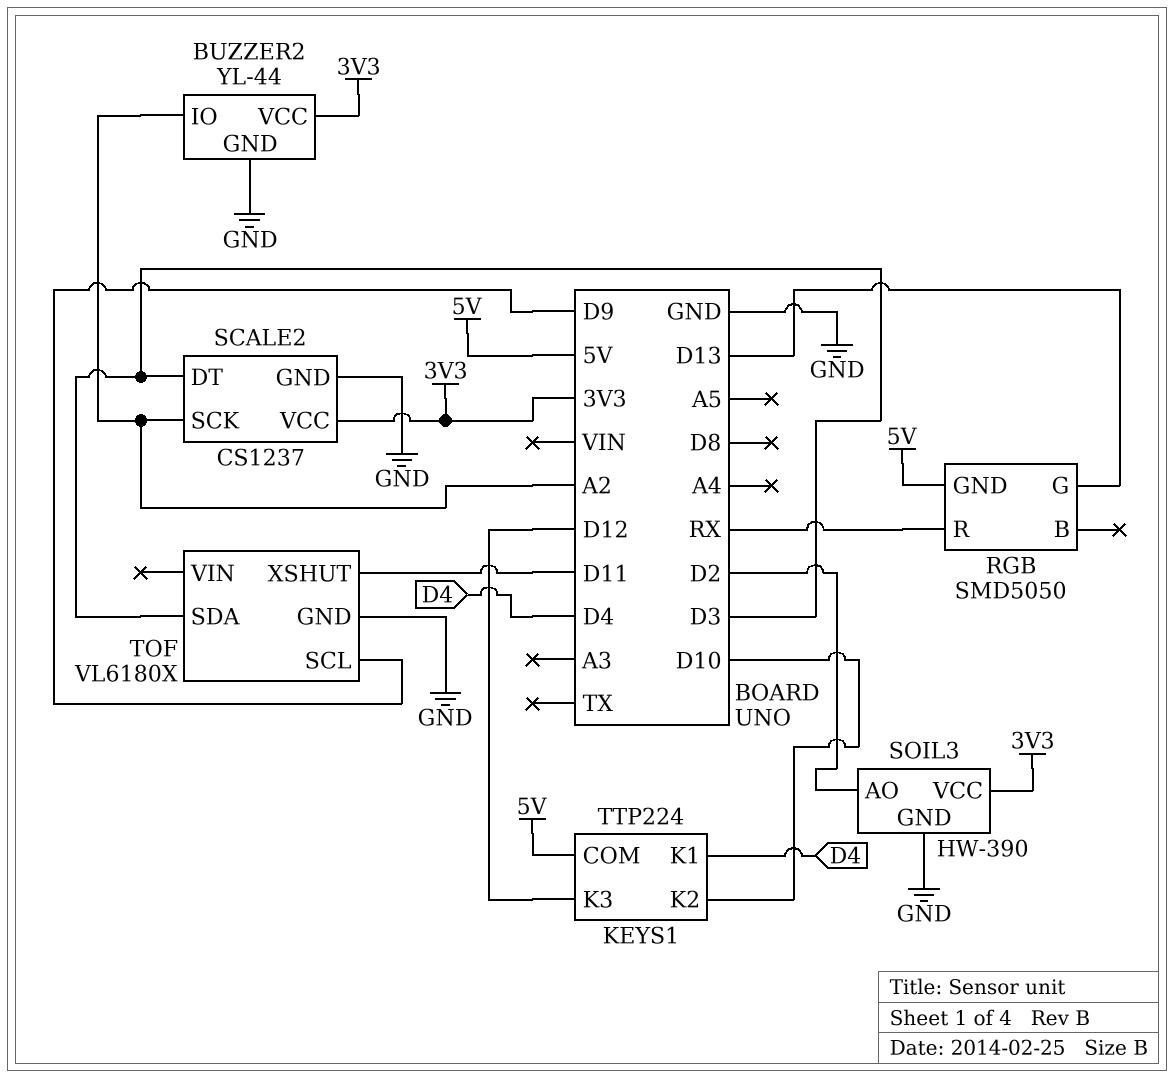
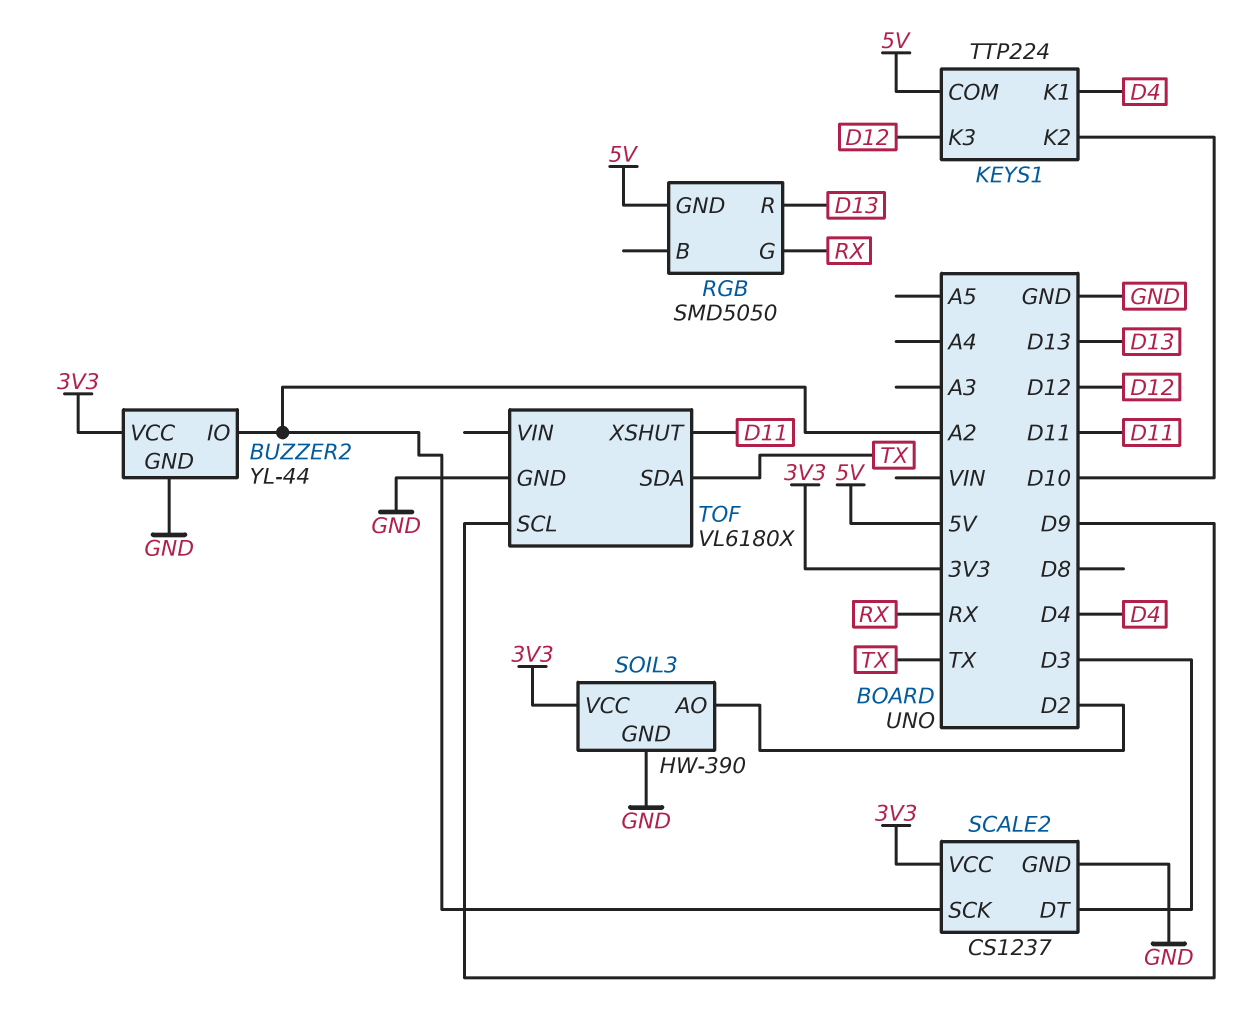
RGB pin G: D13 -> RX
RGB pin R: RX -> D13
TOF pin SDA: D3 -> TX

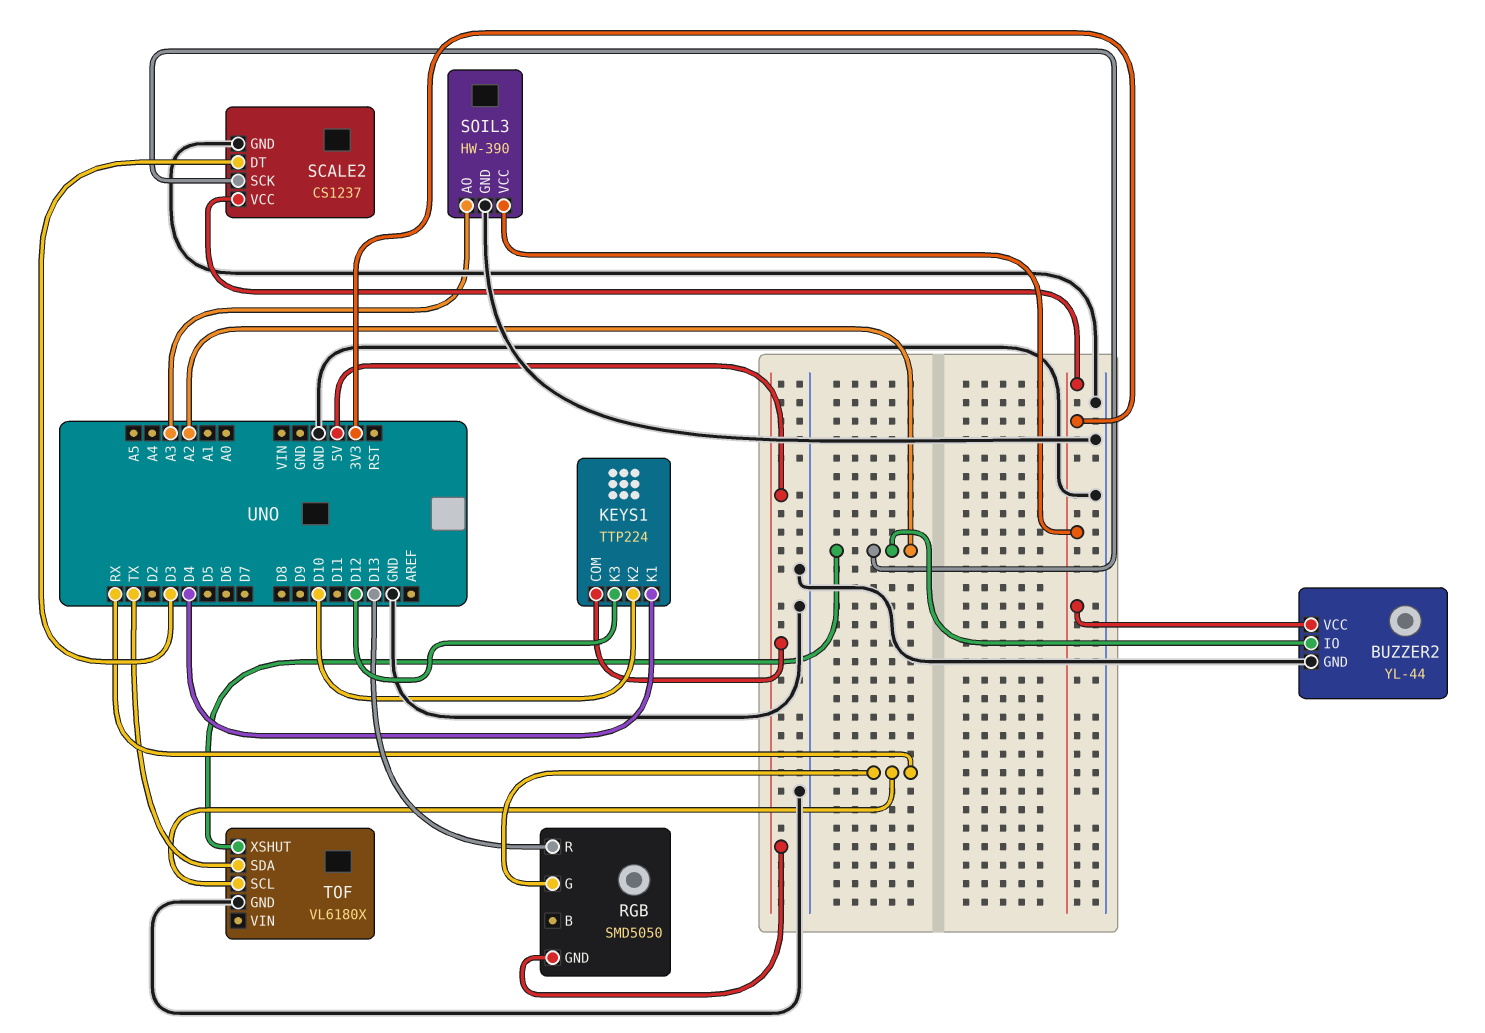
SOIL3 pin AO: D2 -> A3
TOF pin SCL: D9 -> RX
TOF pin XSHUT: D11 -> A2

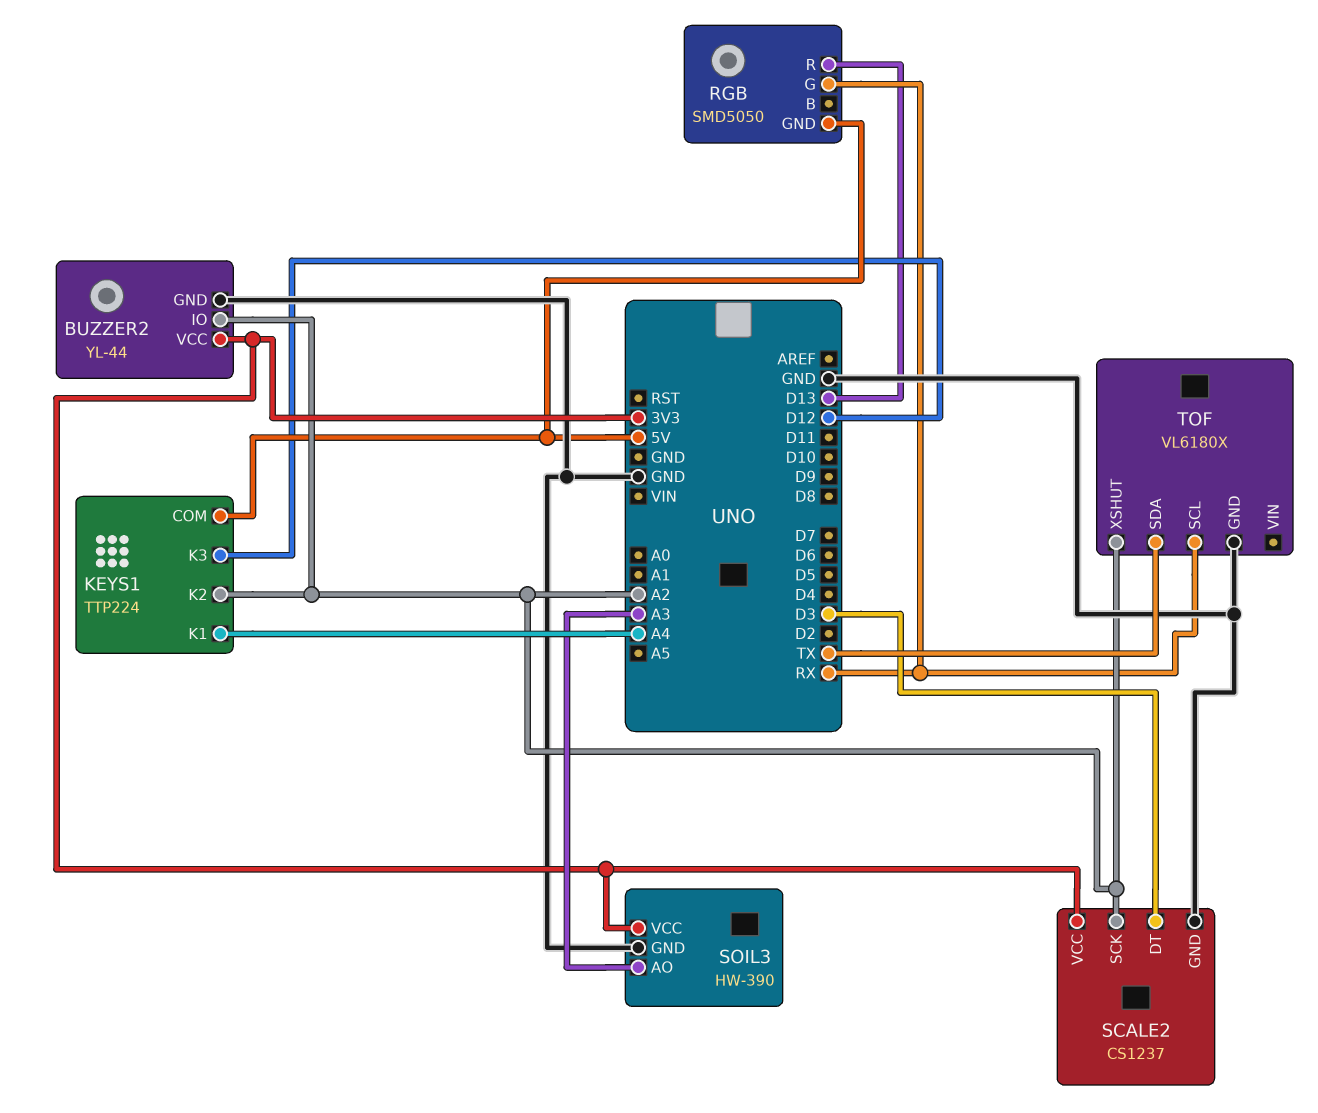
KEYS1 pin K1: D4 -> A4
KEYS1 pin K2: D10 -> A2

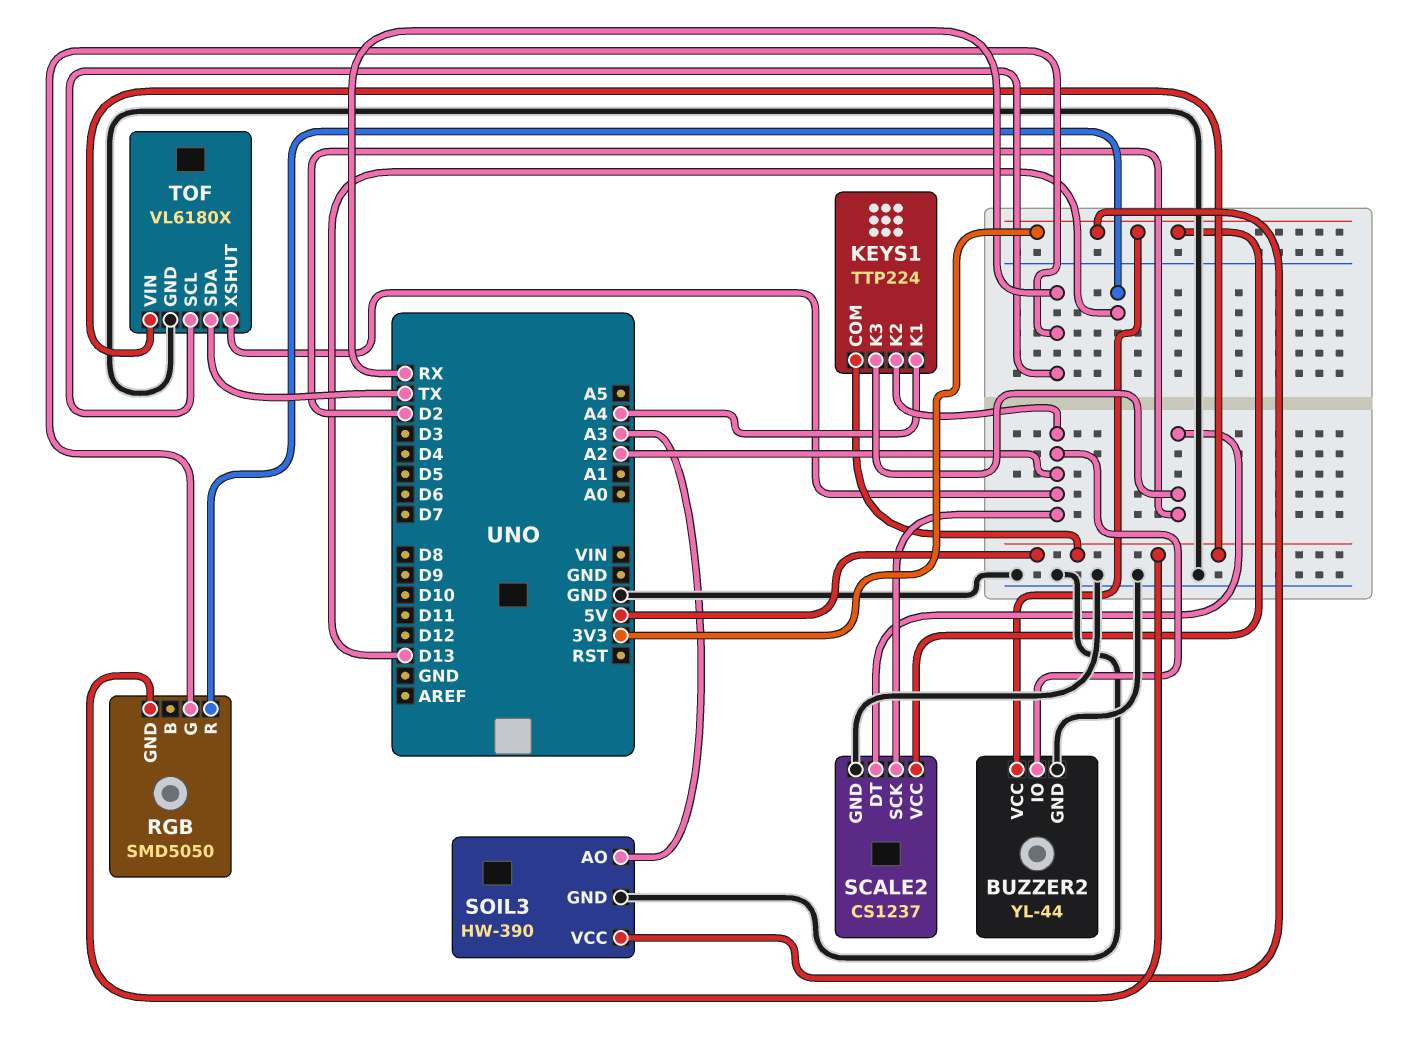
KEYS1 pin K3: D12 -> D2
SCALE2 pin DT: D3 -> D2
TOF pin VIN: none -> 5V

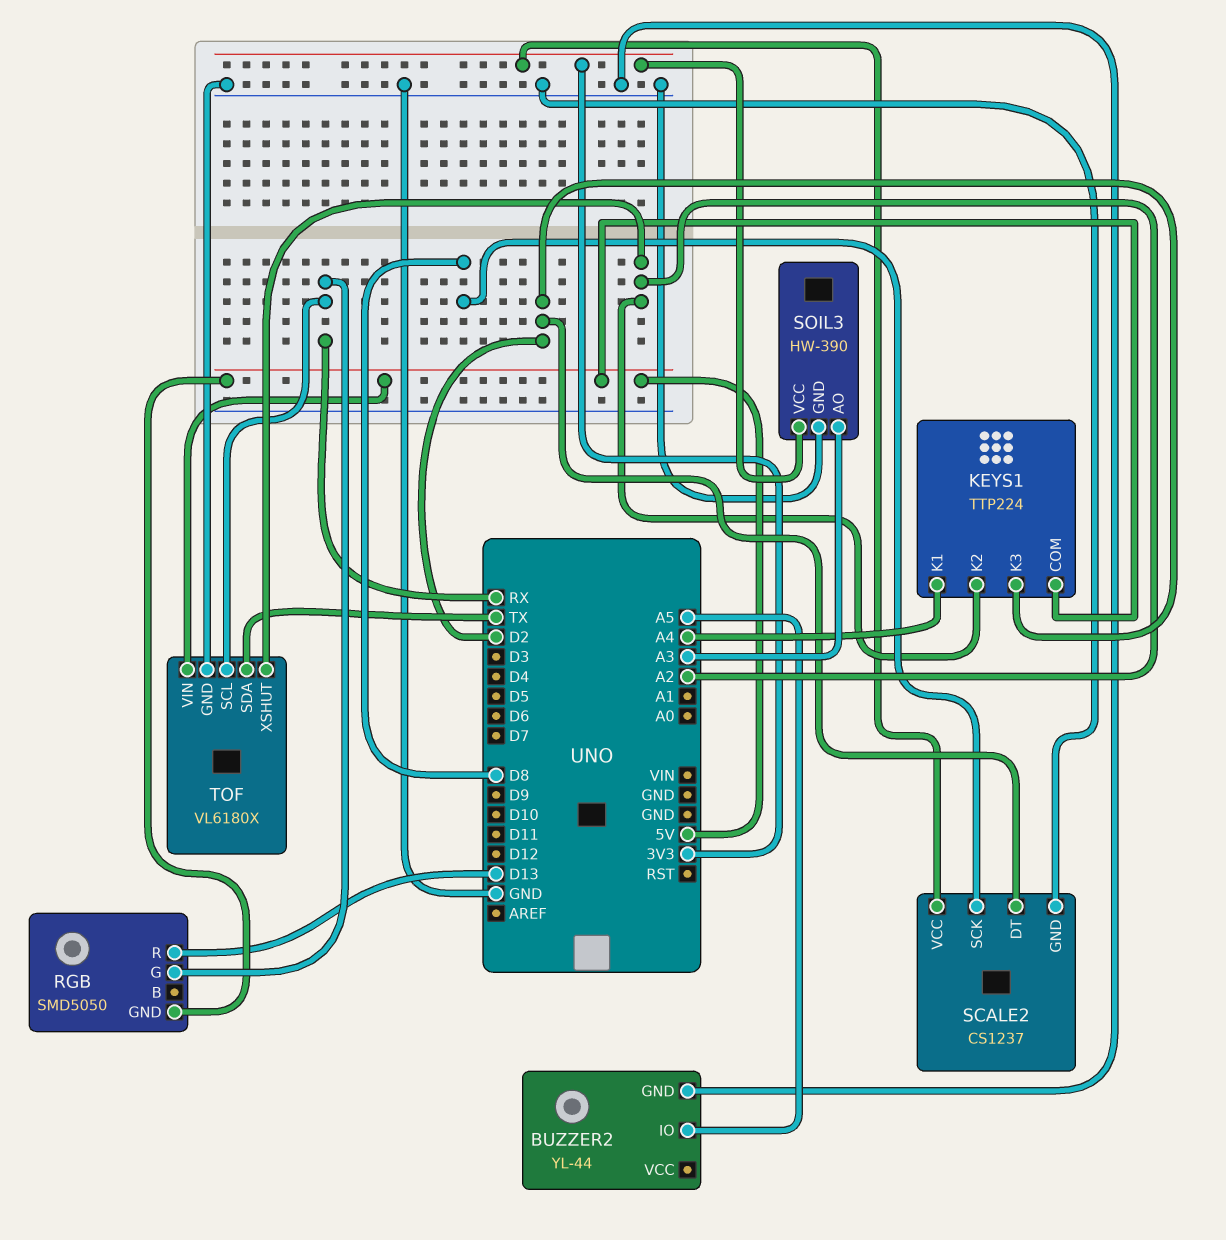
BUZZER2 pin IO: A2 -> A5
BUZZER2 pin VCC: 3V3 -> none
SCALE2 pin SCK: A2 -> D8

